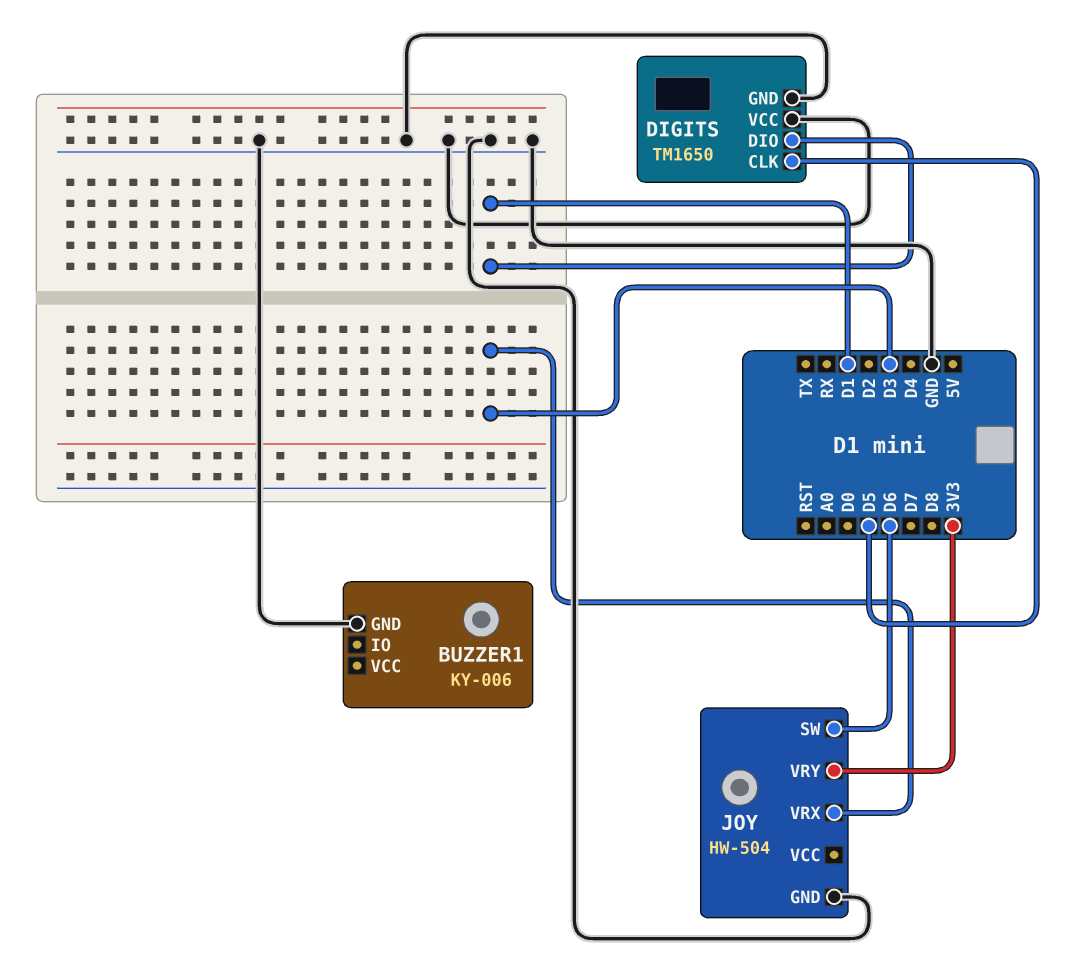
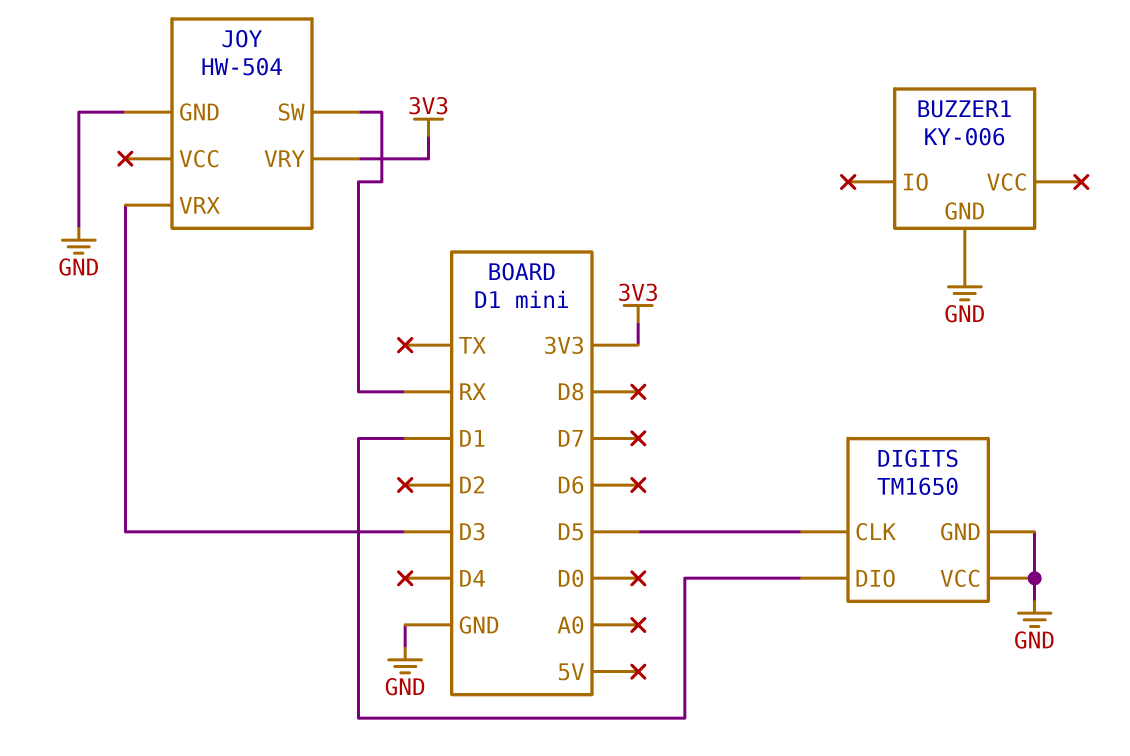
JOY pin SW: D6 -> RX

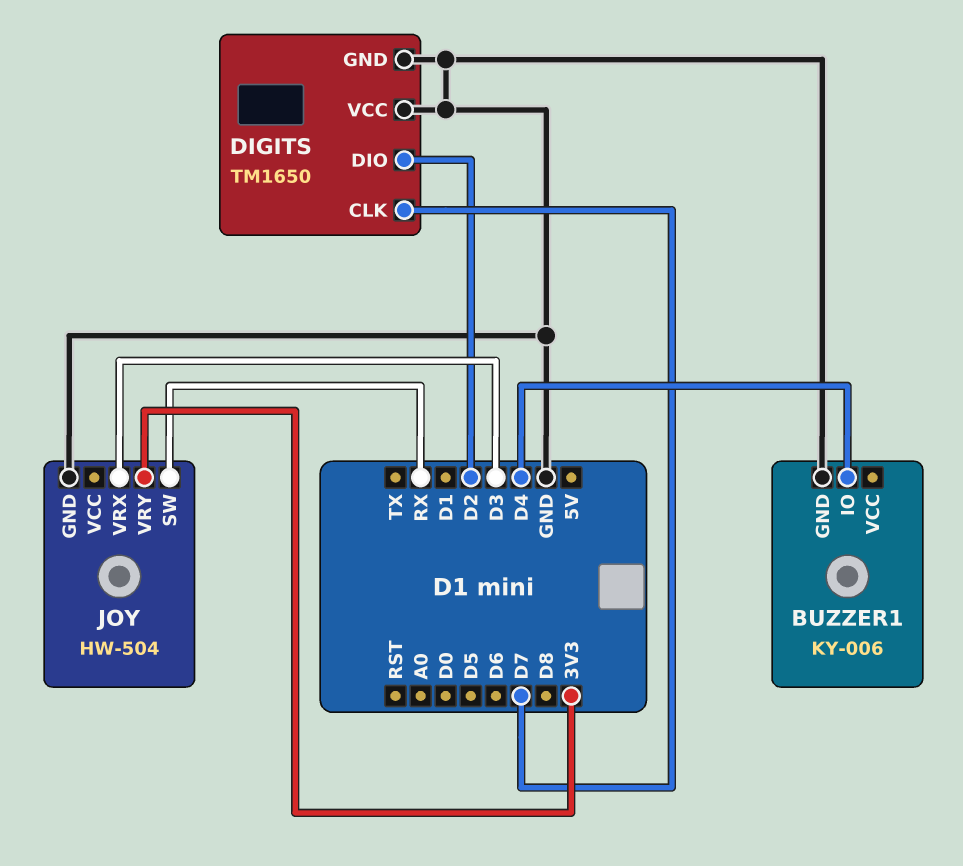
BUZZER1 pin IO: none -> D4
DIGITS pin CLK: D5 -> D7
DIGITS pin DIO: D1 -> D2

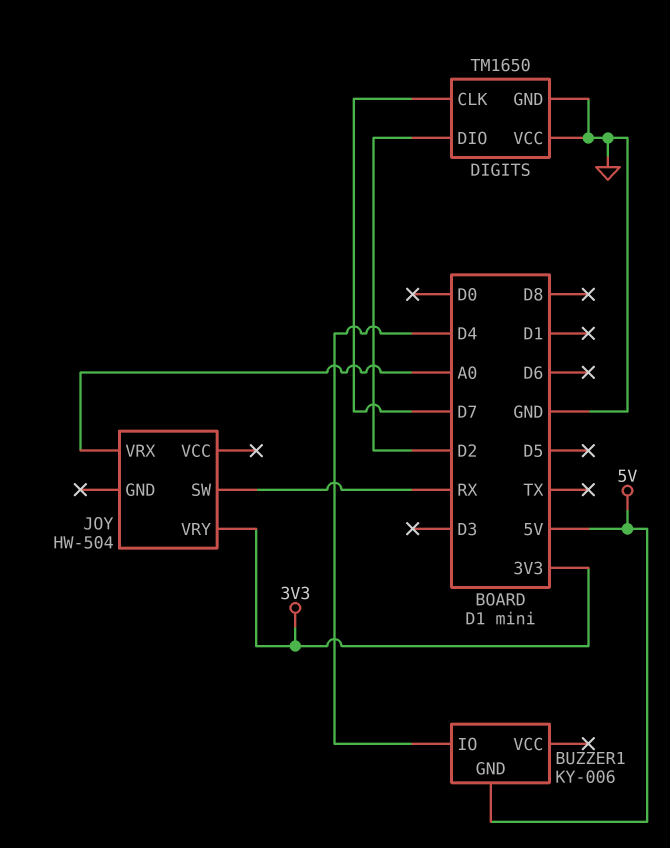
BUZZER1 pin GND: GND -> 5V
JOY pin GND: GND -> none
JOY pin VRX: D3 -> A0

